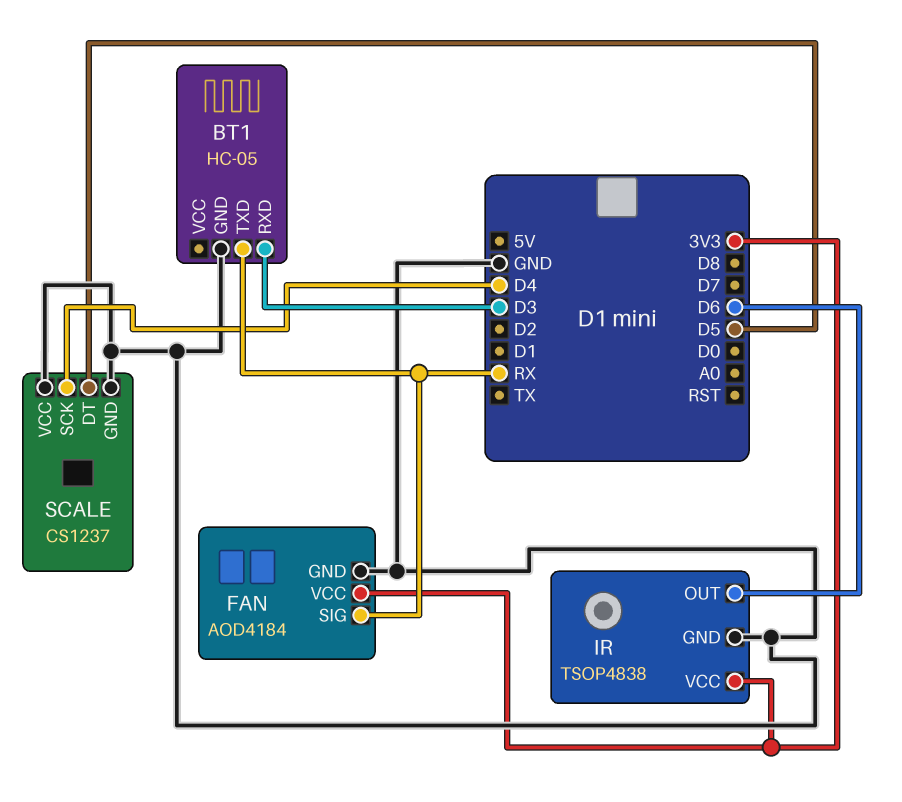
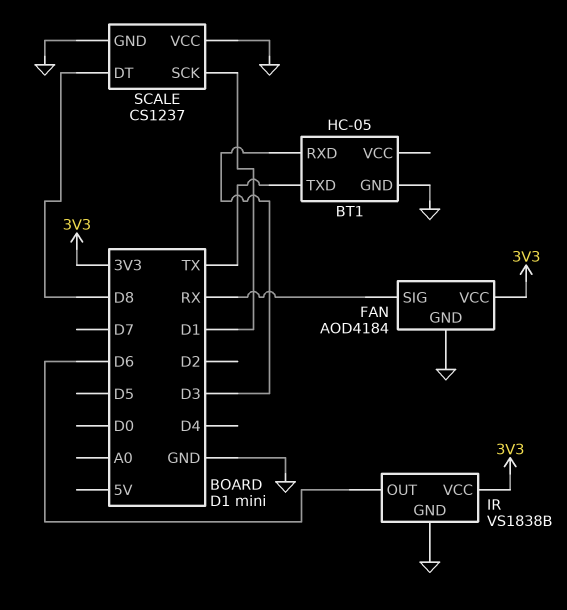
BT1 pin TXD: RX -> TX
IR: TSOP4838 -> VS1838B
SCALE pin DT: D5 -> D8
SCALE pin SCK: D4 -> D1

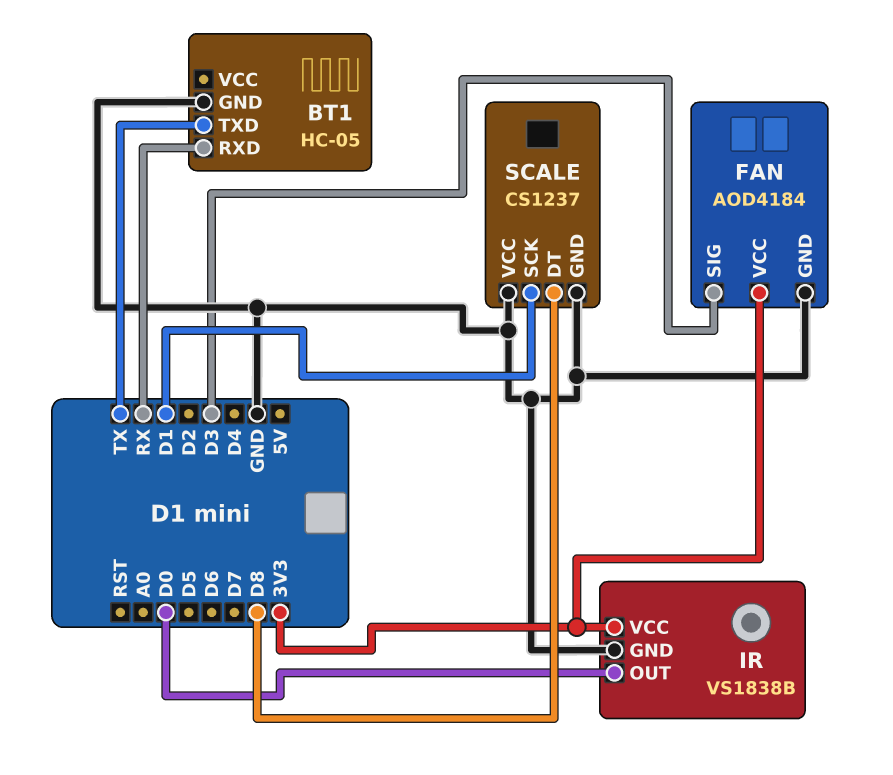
BT1 pin RXD: D3 -> RX
FAN pin SIG: RX -> D3
IR pin OUT: D6 -> D0

